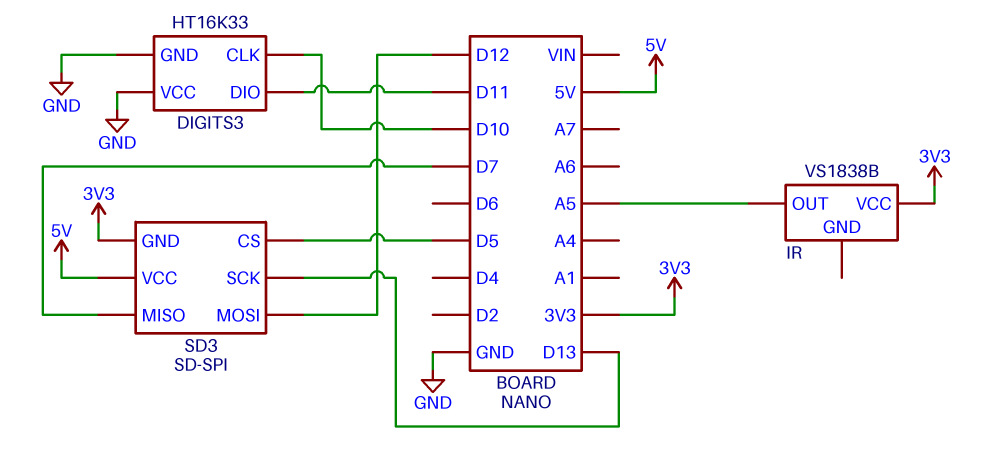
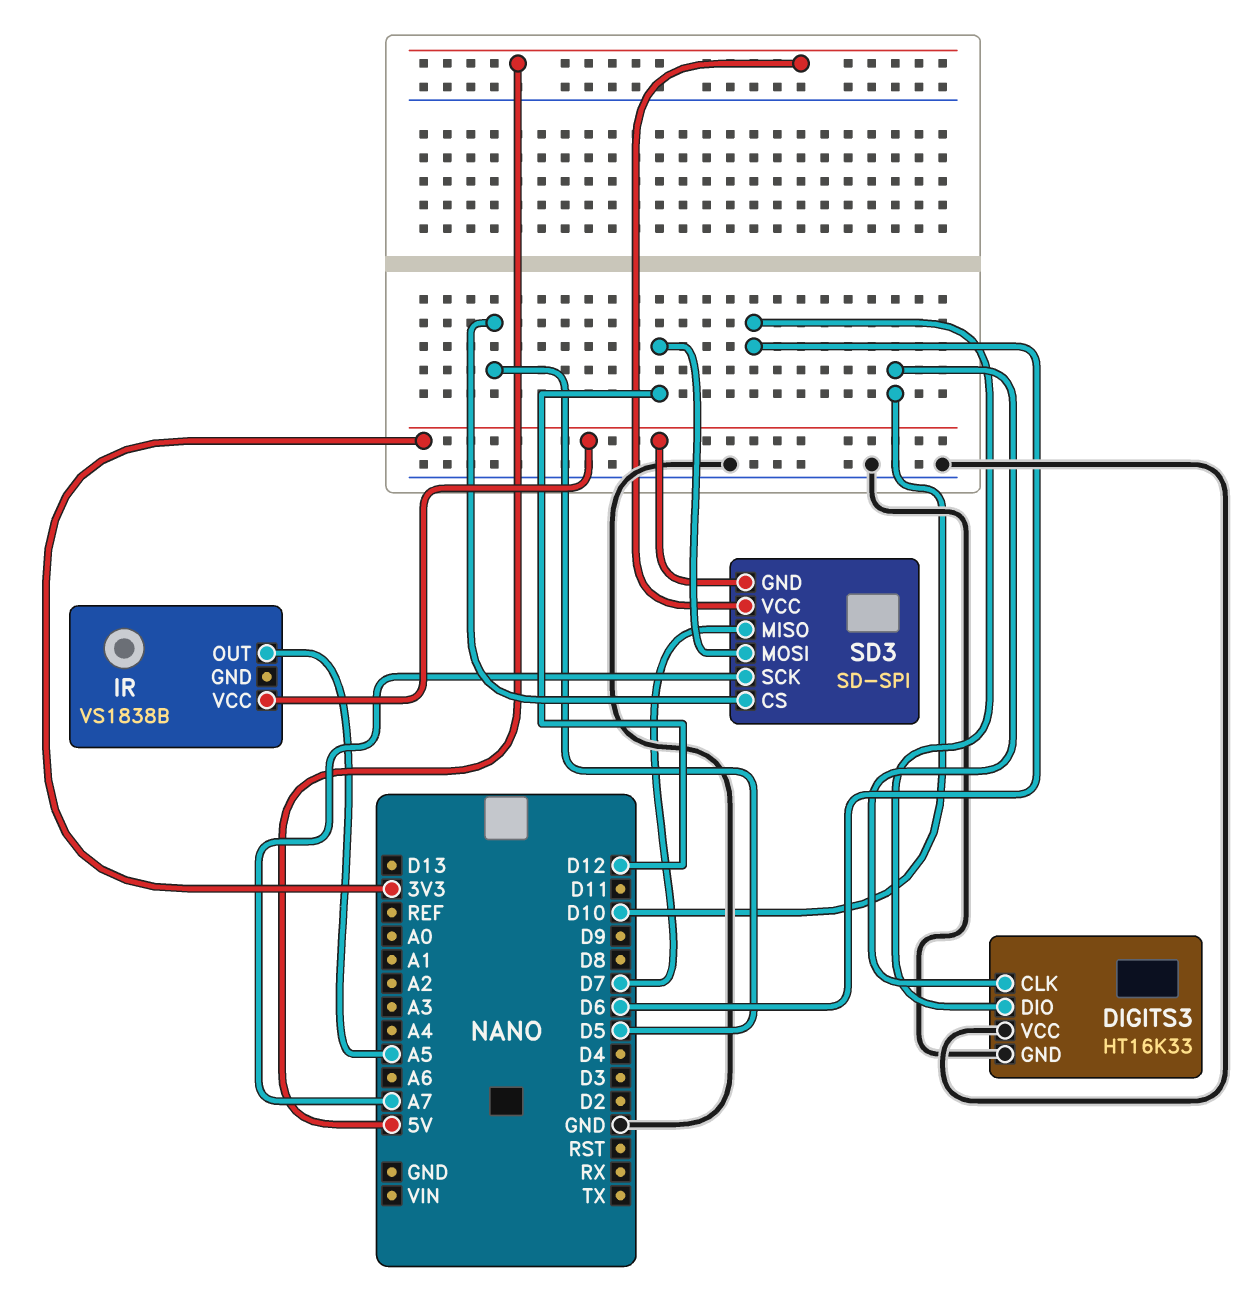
DIGITS3 pin DIO: D11 -> D6
SD3 pin SCK: D13 -> A7

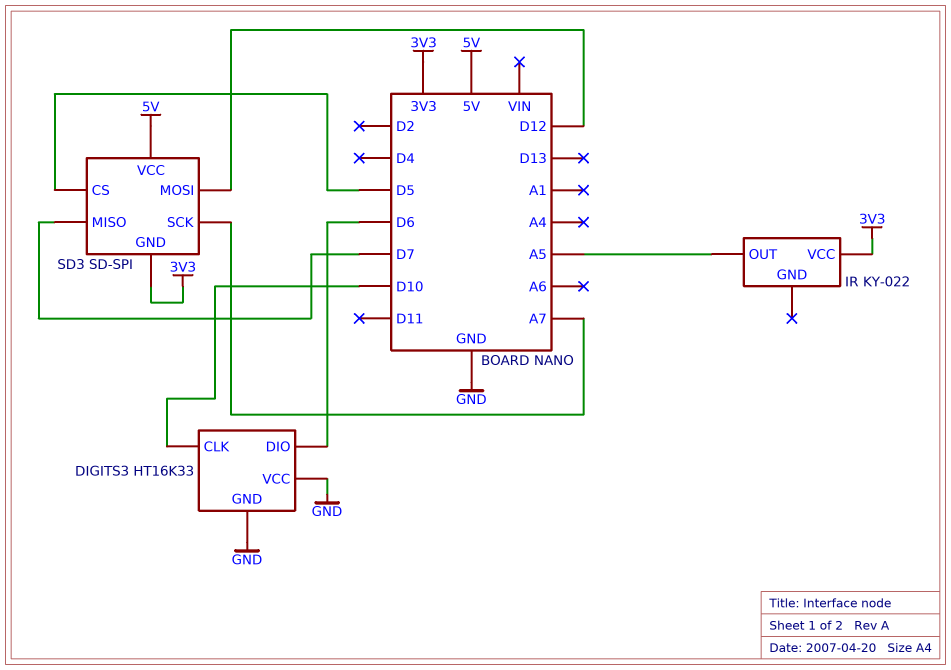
IR: VS1838B -> KY-022

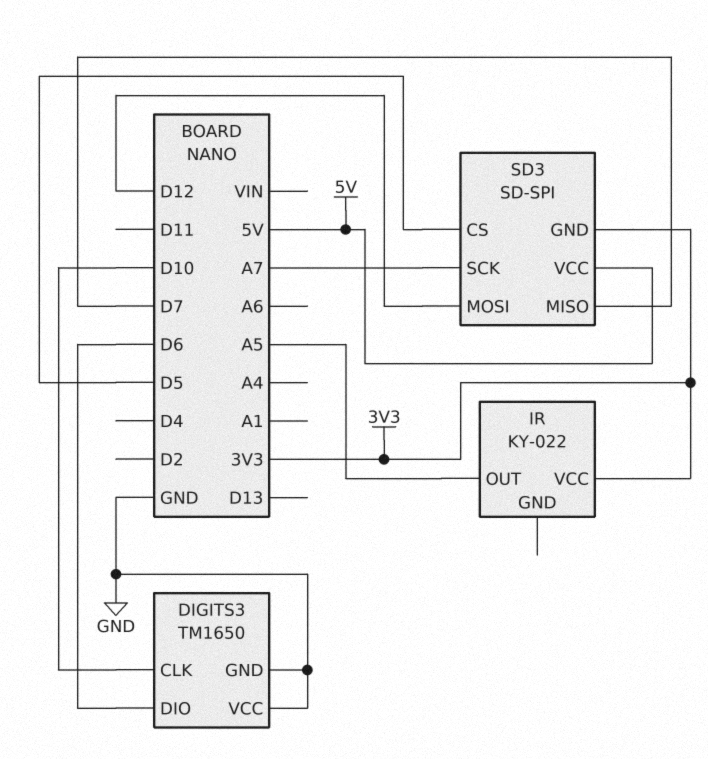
DIGITS3: HT16K33 -> TM1650

